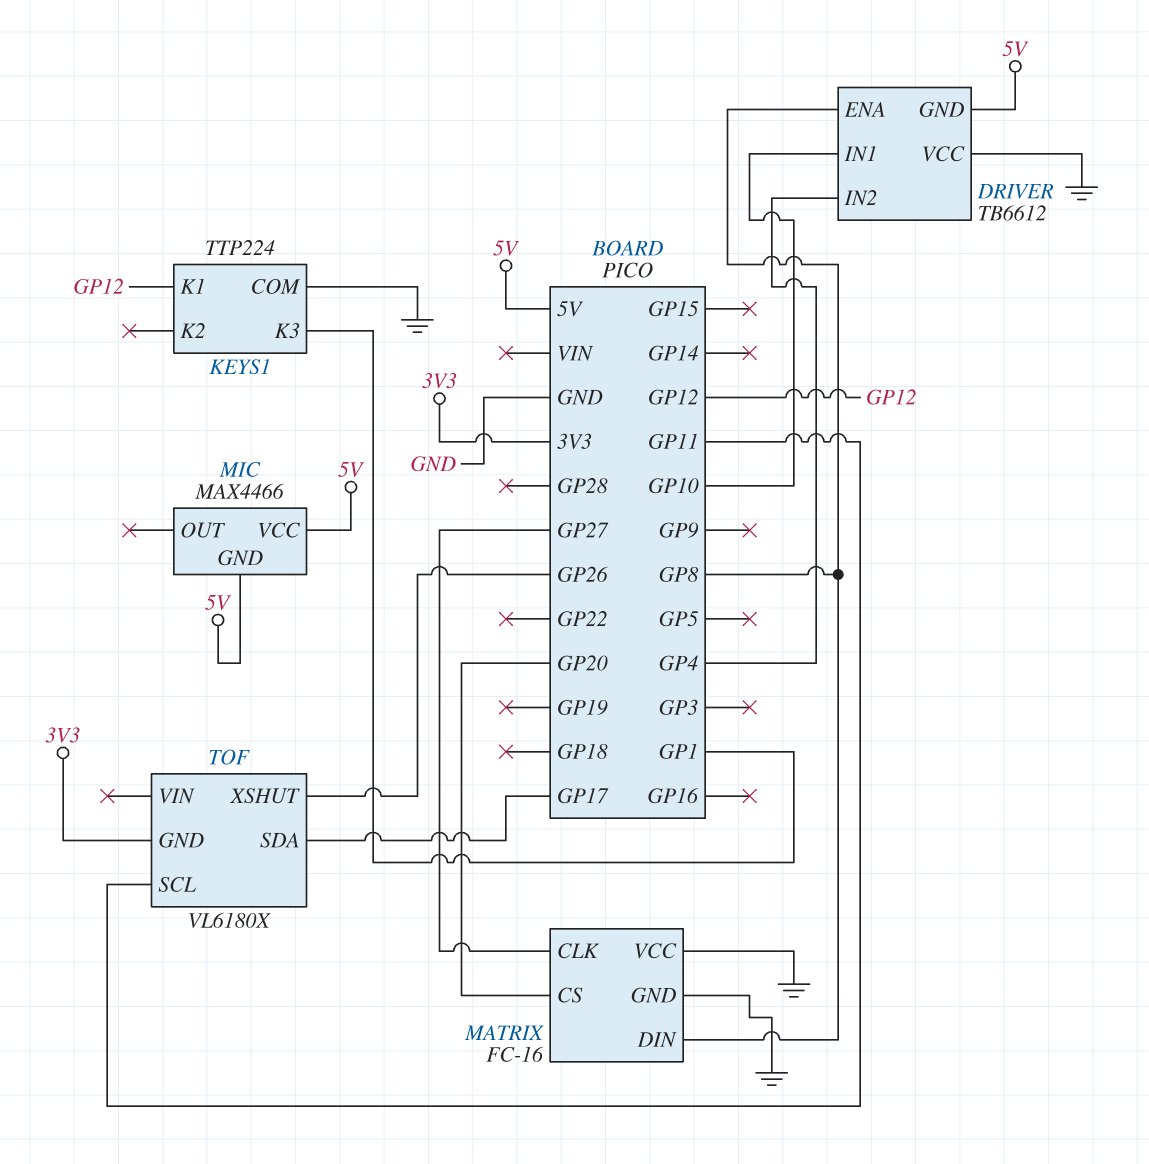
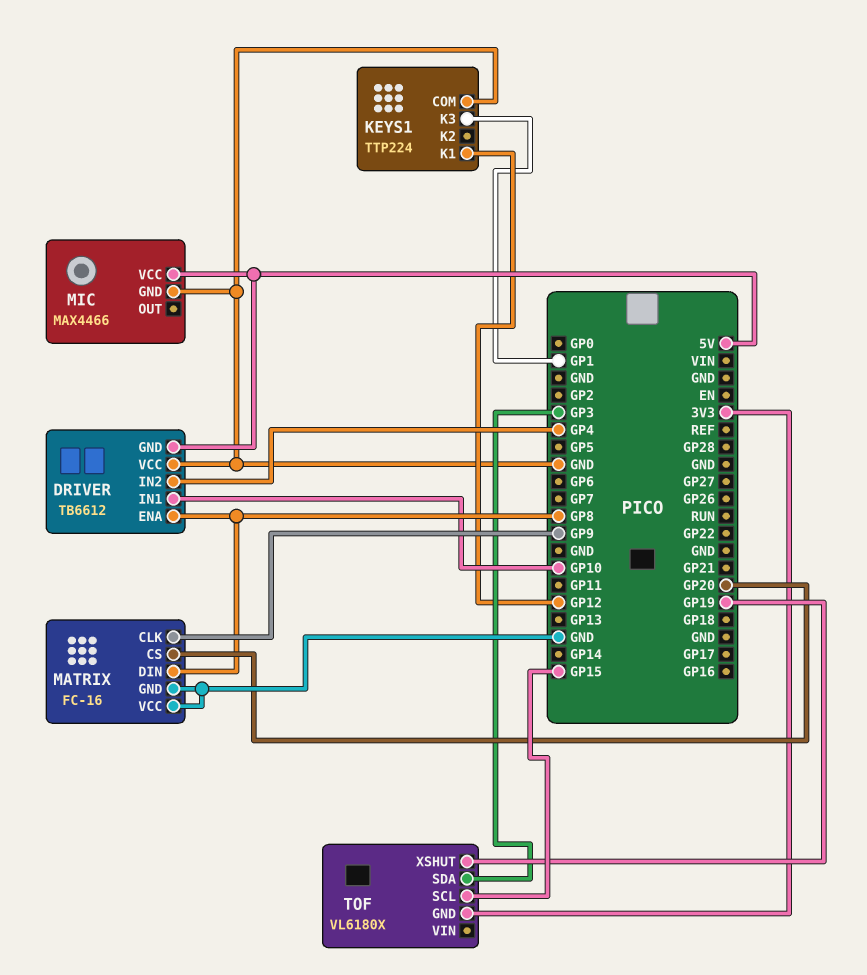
MATRIX pin CLK: GP27 -> GP9
MIC pin GND: 5V -> GND
TOF pin SCL: GP11 -> GP15
TOF pin SDA: GP17 -> GP3
TOF pin XSHUT: GP26 -> GP19

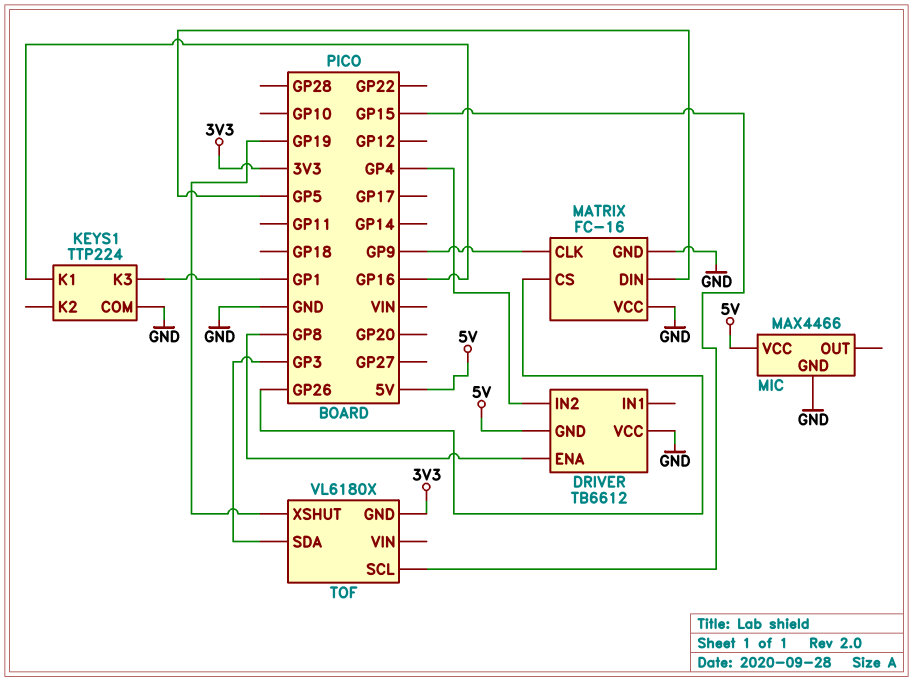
DRIVER pin IN1: GP10 -> none
KEYS1 pin K1: GP12 -> GP16
MATRIX pin CS: GP20 -> GP26
MATRIX pin DIN: GP8 -> GP5

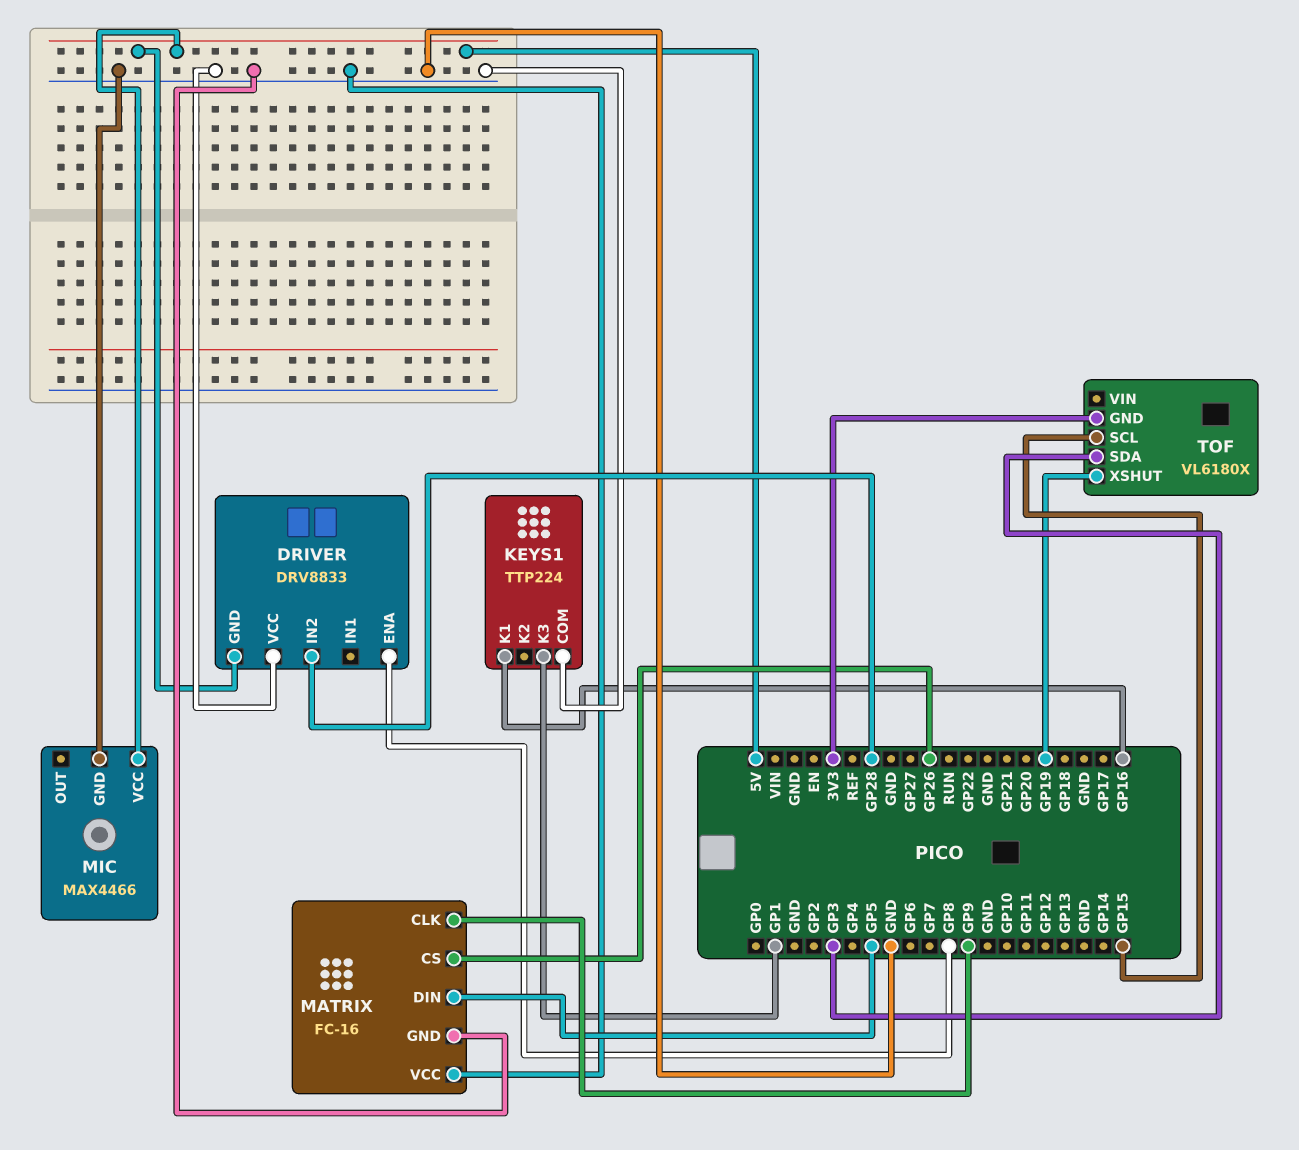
DRIVER: TB6612 -> DRV8833
DRIVER pin IN2: GP4 -> GP28

